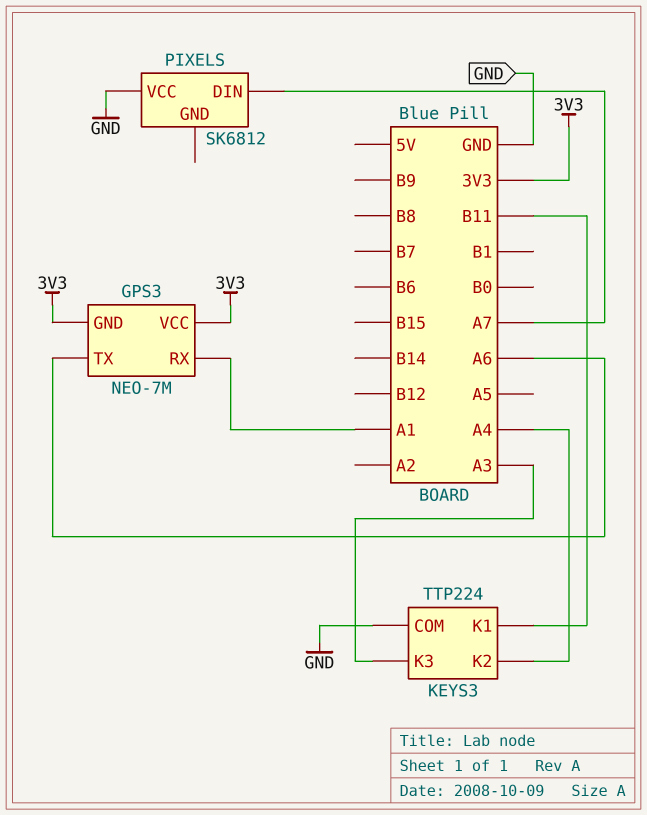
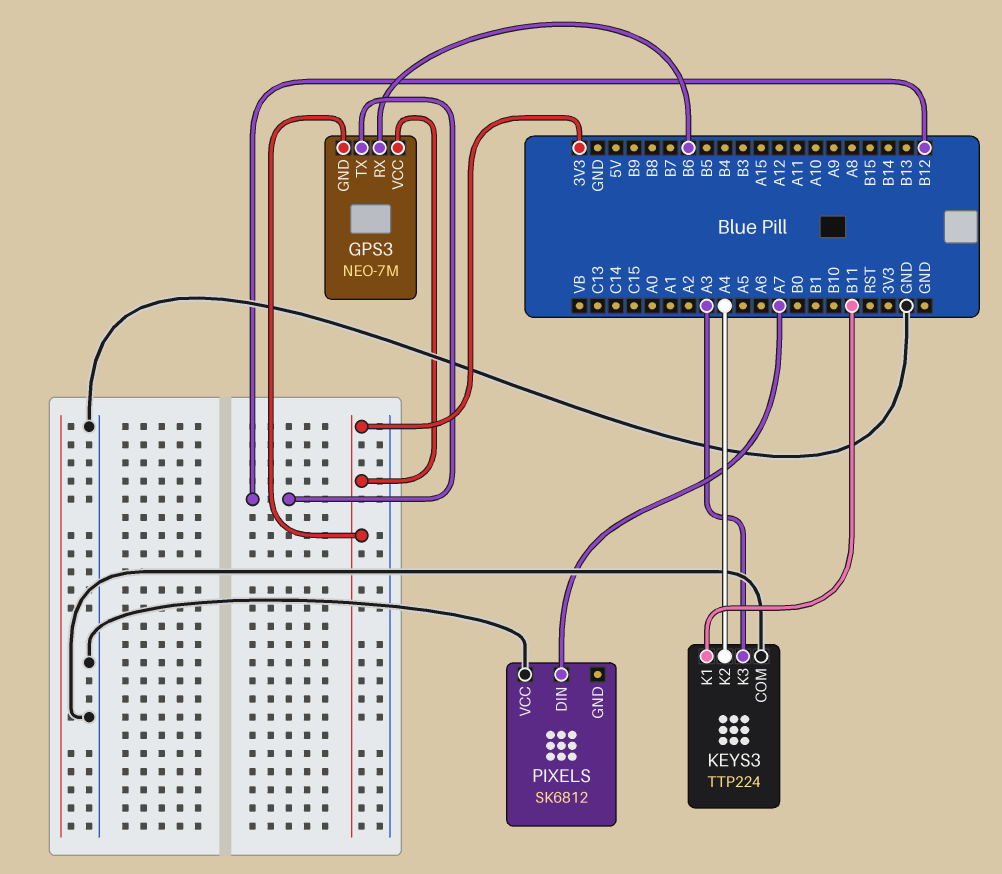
GPS3 pin RX: A1 -> B6
GPS3 pin TX: A6 -> B12

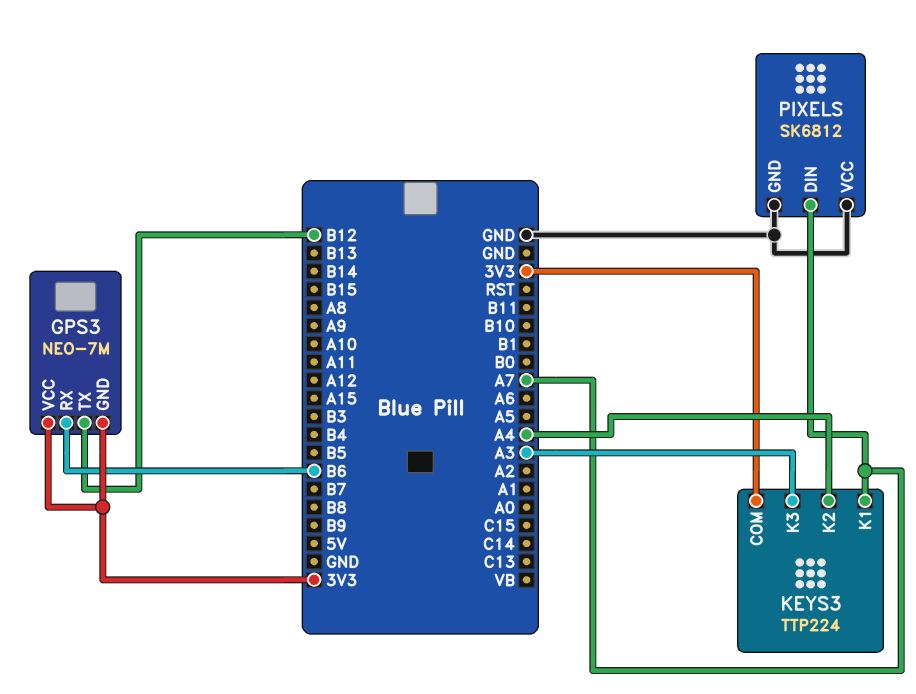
KEYS3 pin COM: GND -> 3V3
KEYS3 pin K1: B11 -> A7
PIXELS pin GND: none -> GND

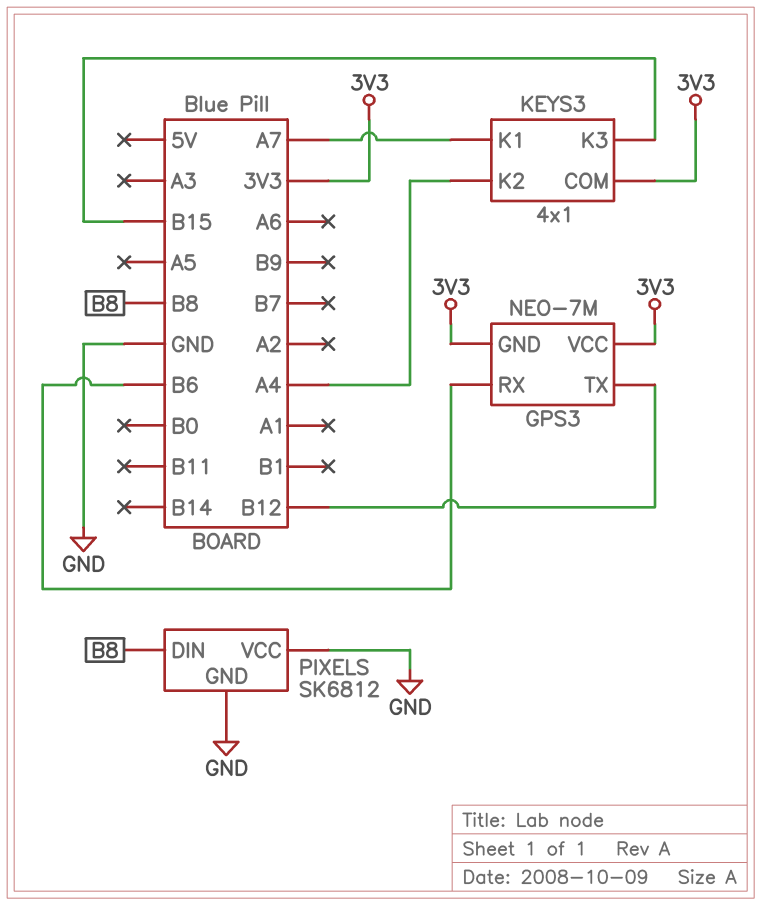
KEYS3: TTP224 -> 4x1
KEYS3 pin K3: A3 -> B15
PIXELS pin DIN: A7 -> B8

